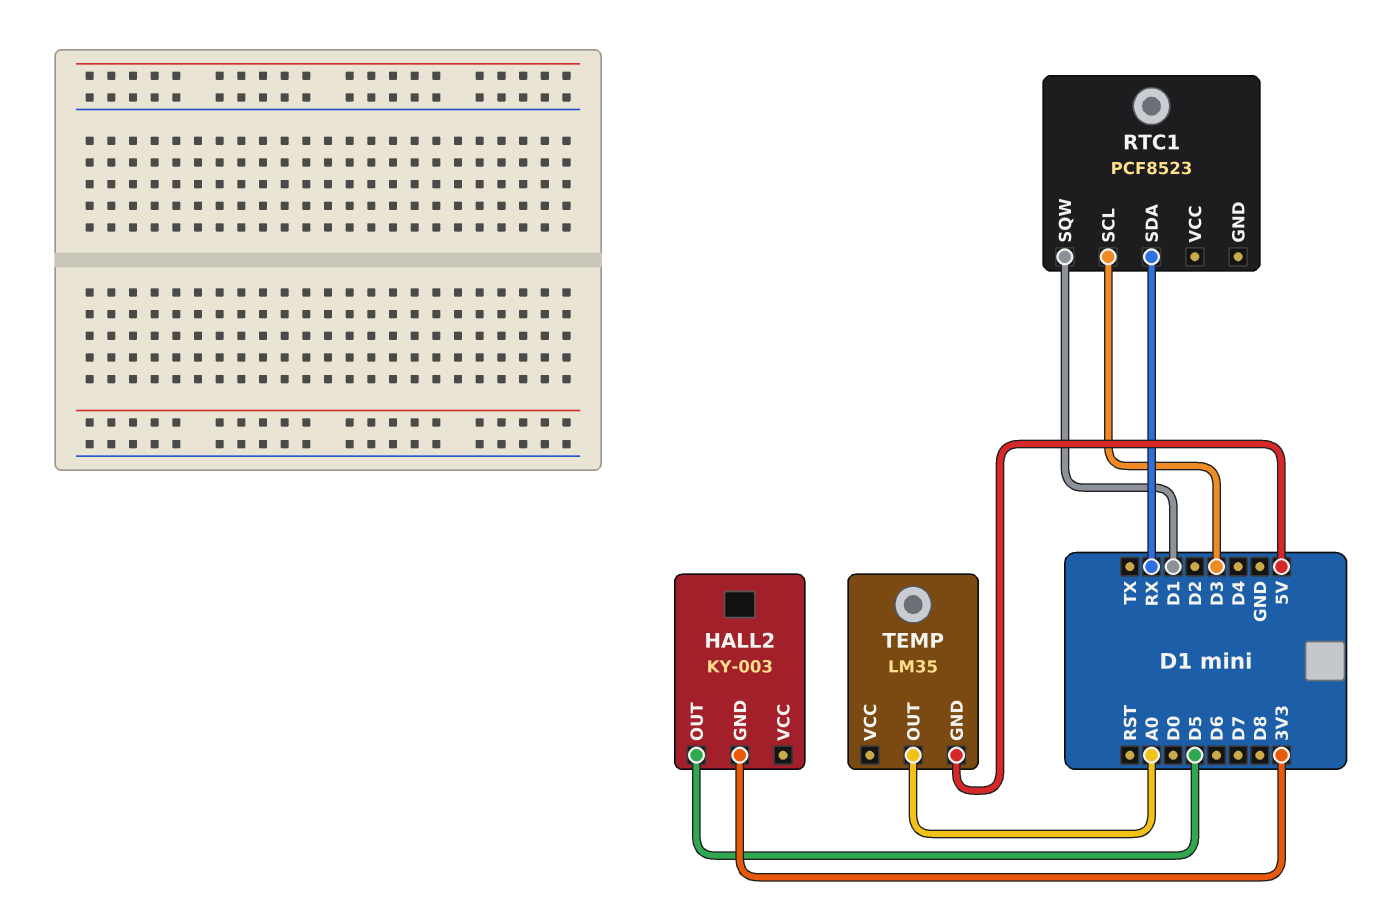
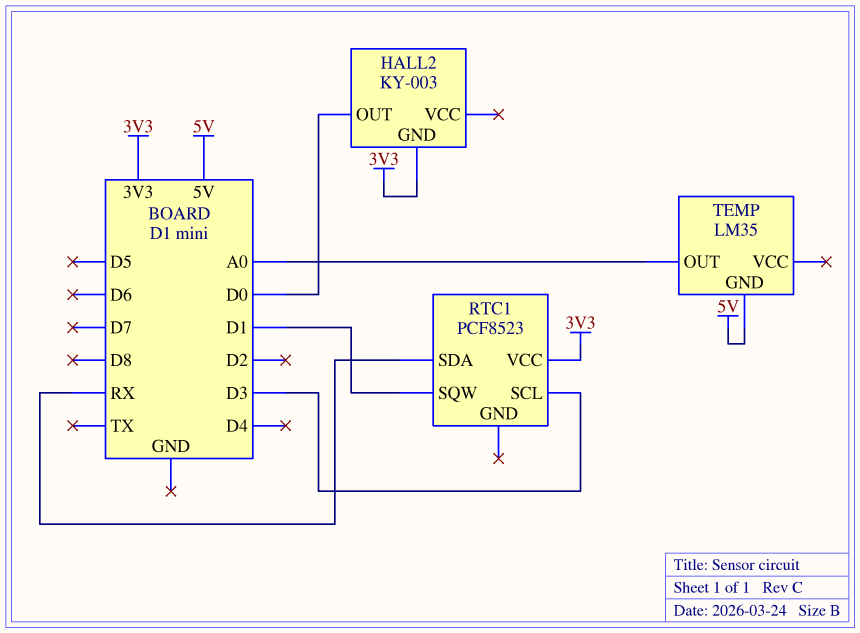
HALL2 pin OUT: D5 -> D0
RTC1 pin VCC: none -> 3V3

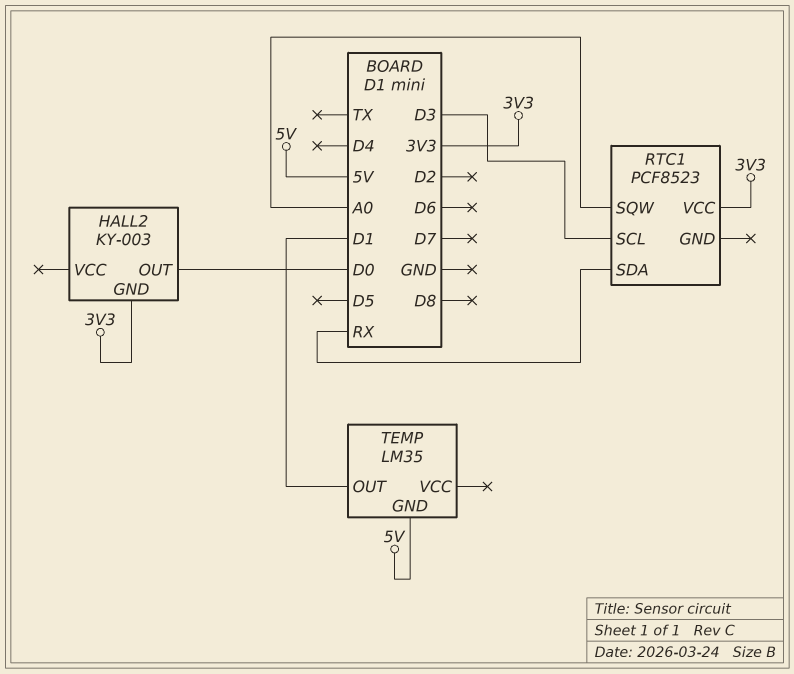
RTC1 pin SQW: D1 -> A0
TEMP pin OUT: A0 -> D1

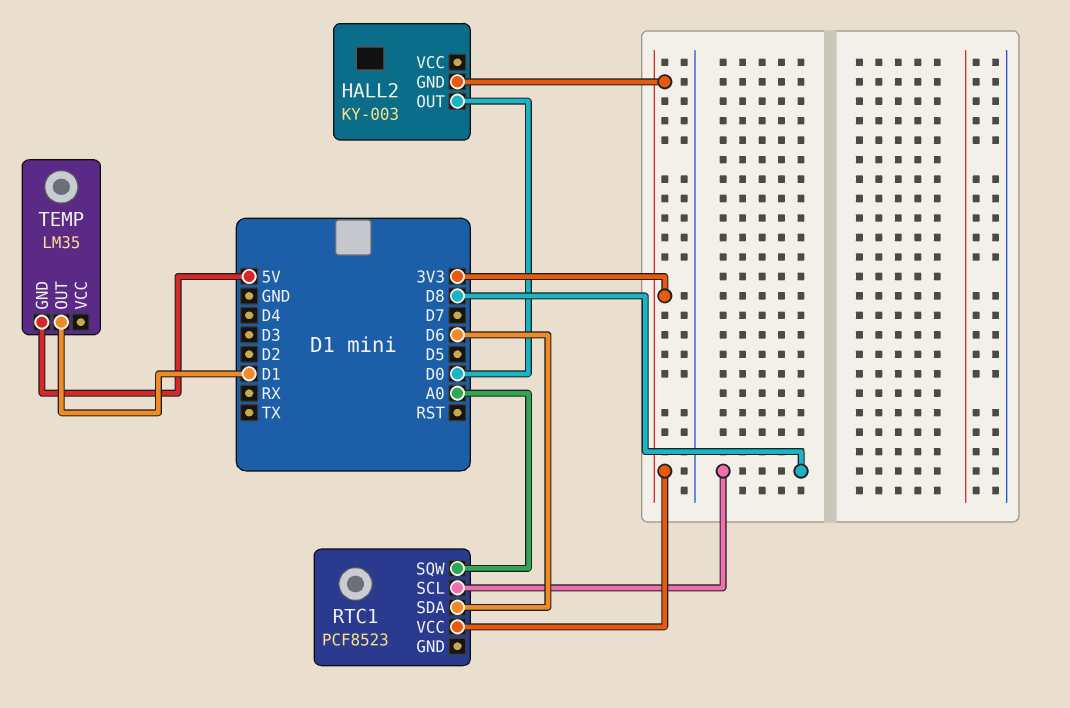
RTC1 pin SCL: D3 -> D8
RTC1 pin SDA: RX -> D6

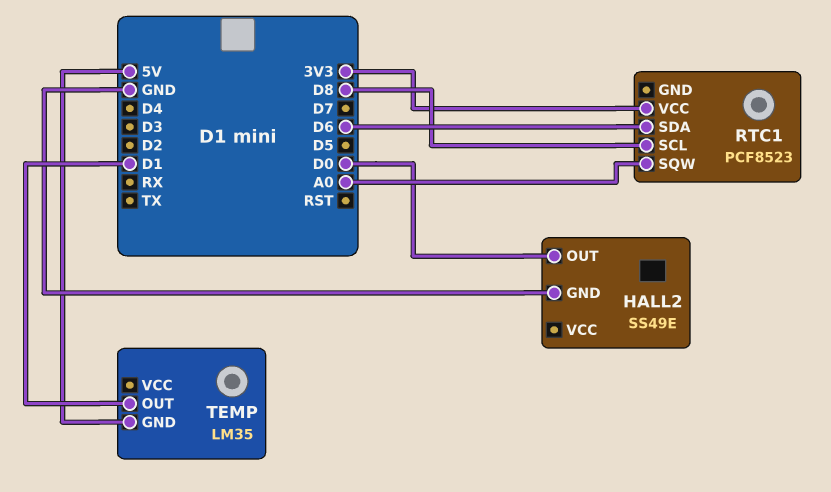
HALL2: KY-003 -> SS49E
HALL2 pin GND: 3V3 -> GND

